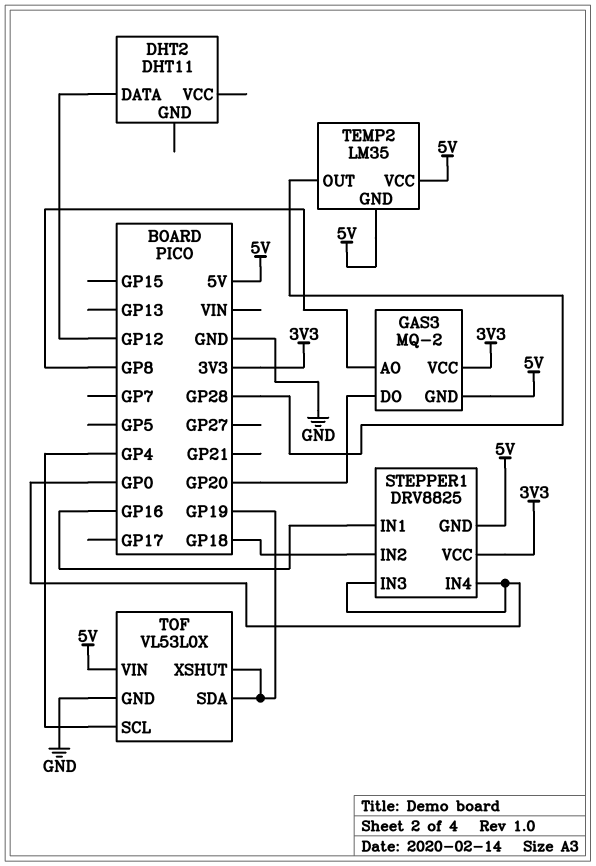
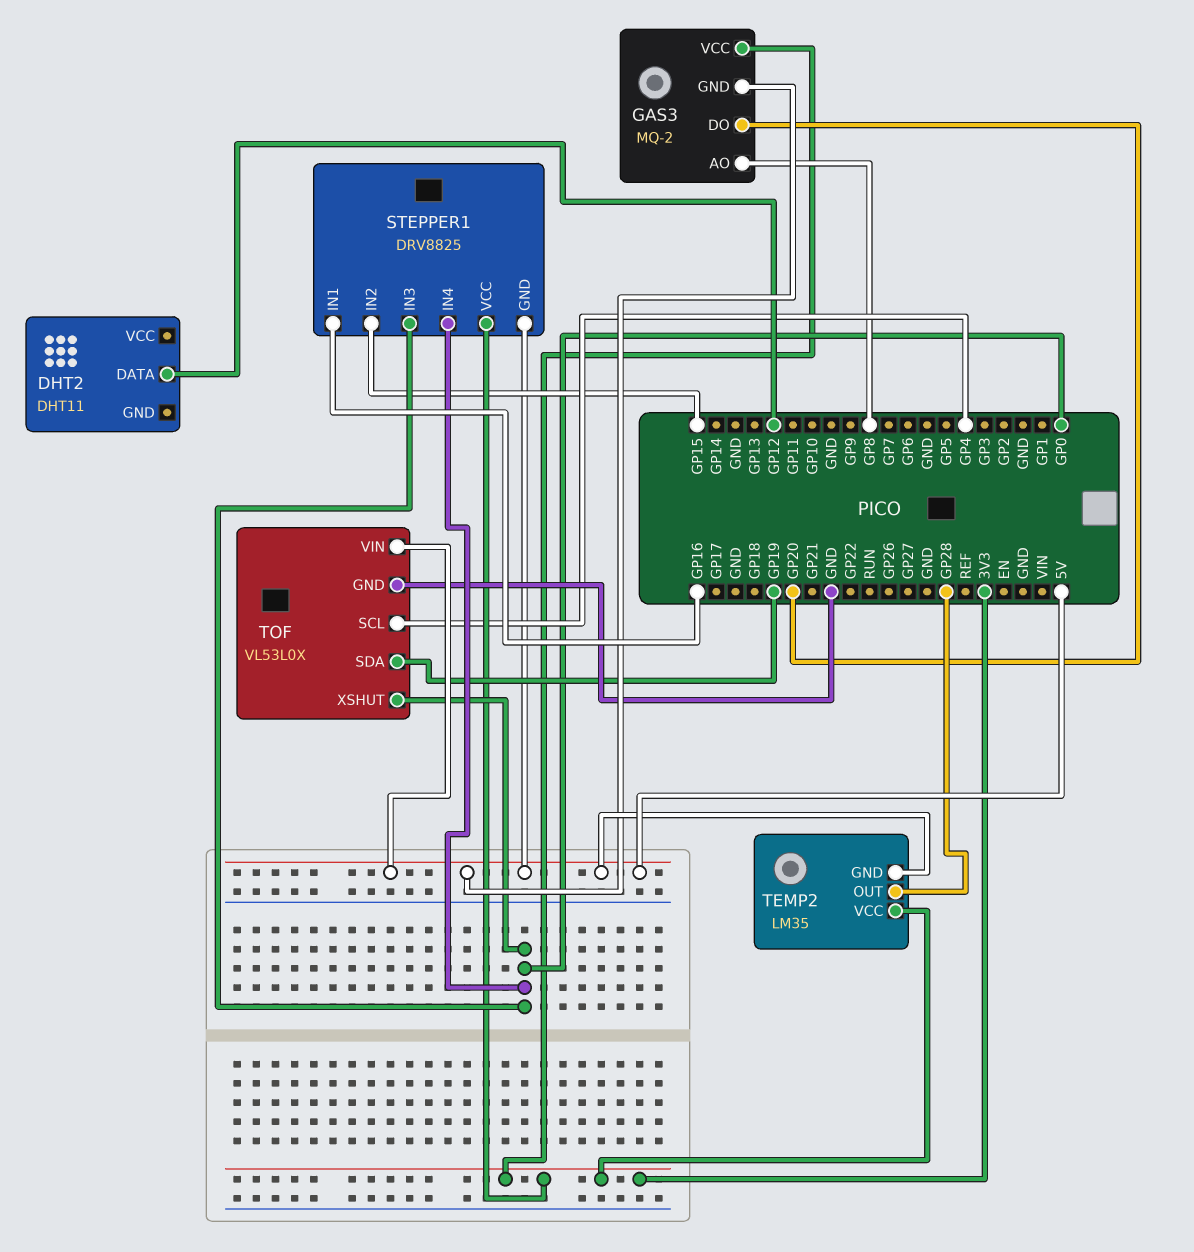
STEPPER1 pin IN2: GP18 -> GP15
TEMP2 pin VCC: 5V -> 3V3
TOF pin XSHUT: GP19 -> GP0

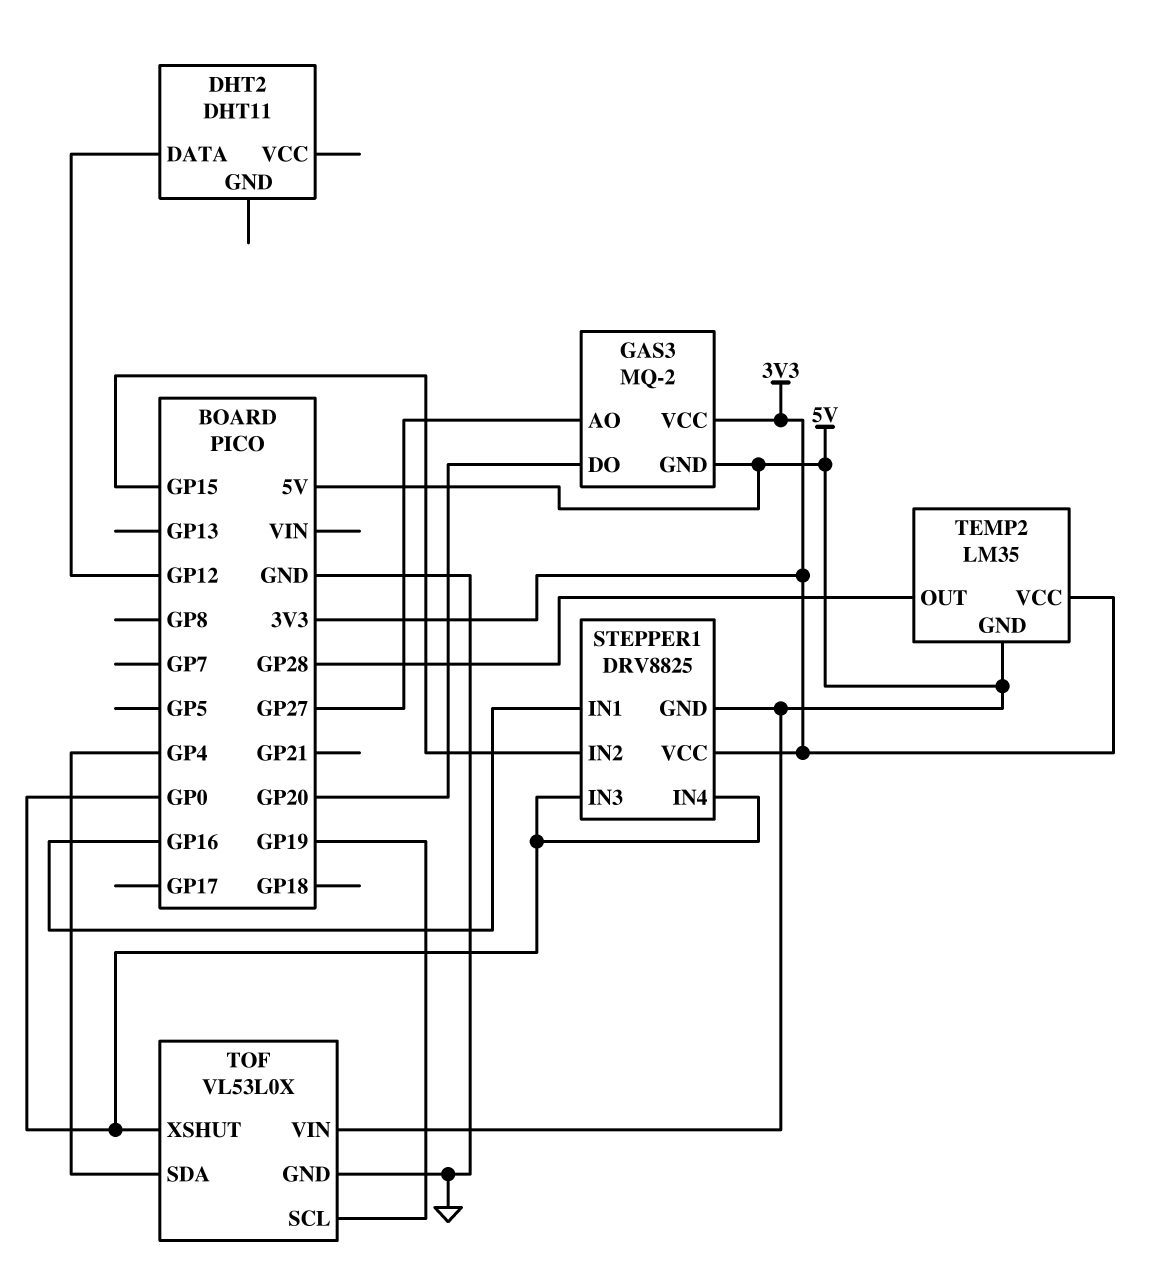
GAS3 pin AO: GP8 -> GP27
TOF pin SCL: GP4 -> GP19
TOF pin SDA: GP19 -> GP4

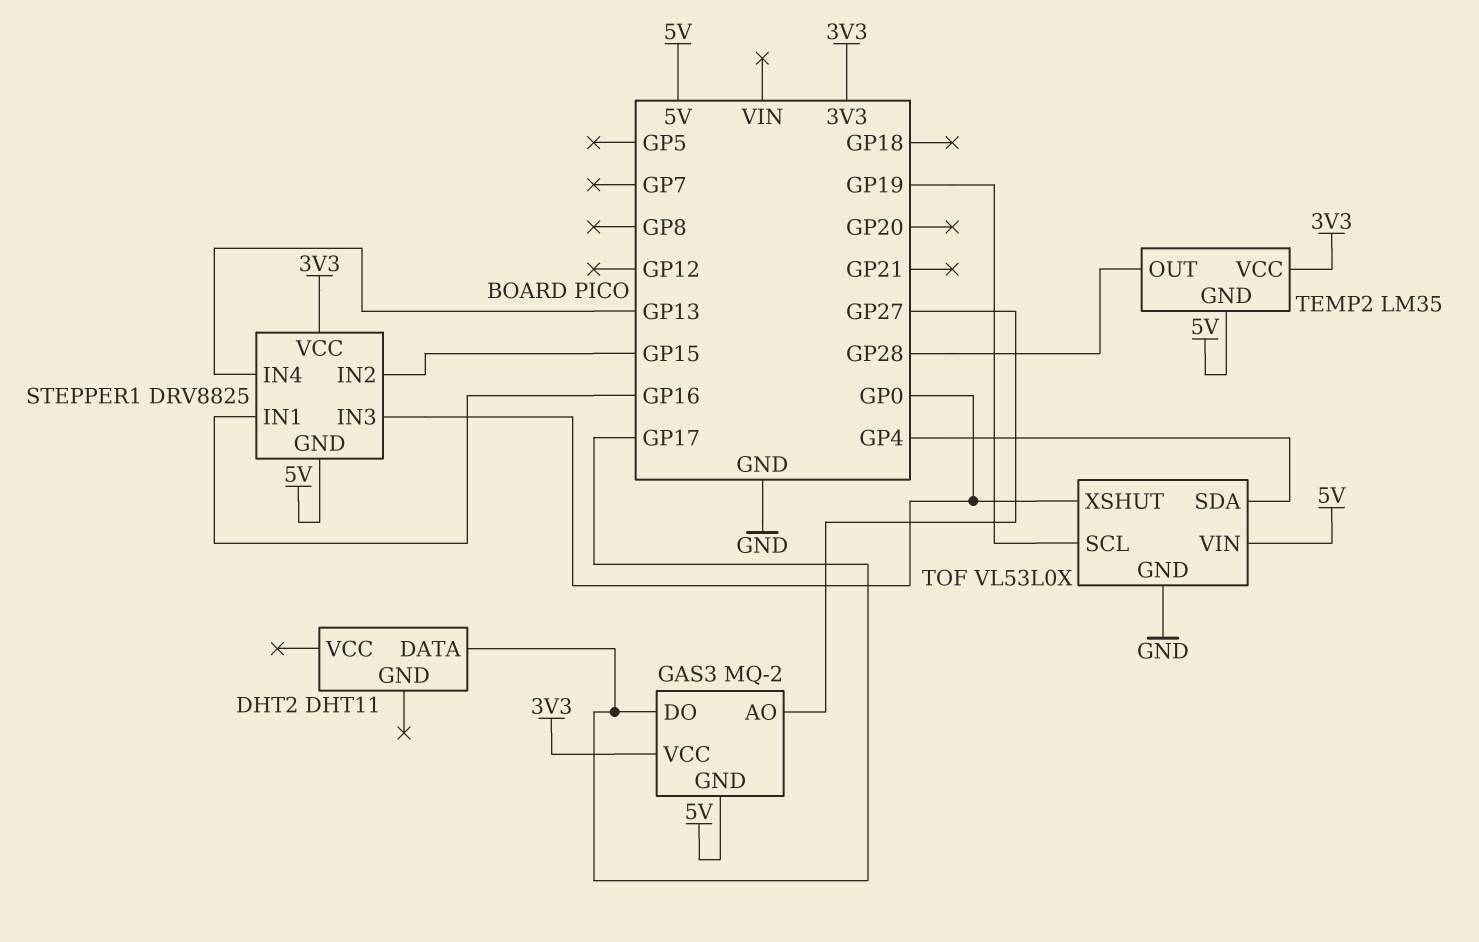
DHT2 pin DATA: GP12 -> GP17
GAS3 pin DO: GP20 -> GP17
STEPPER1 pin IN4: GP0 -> GP13

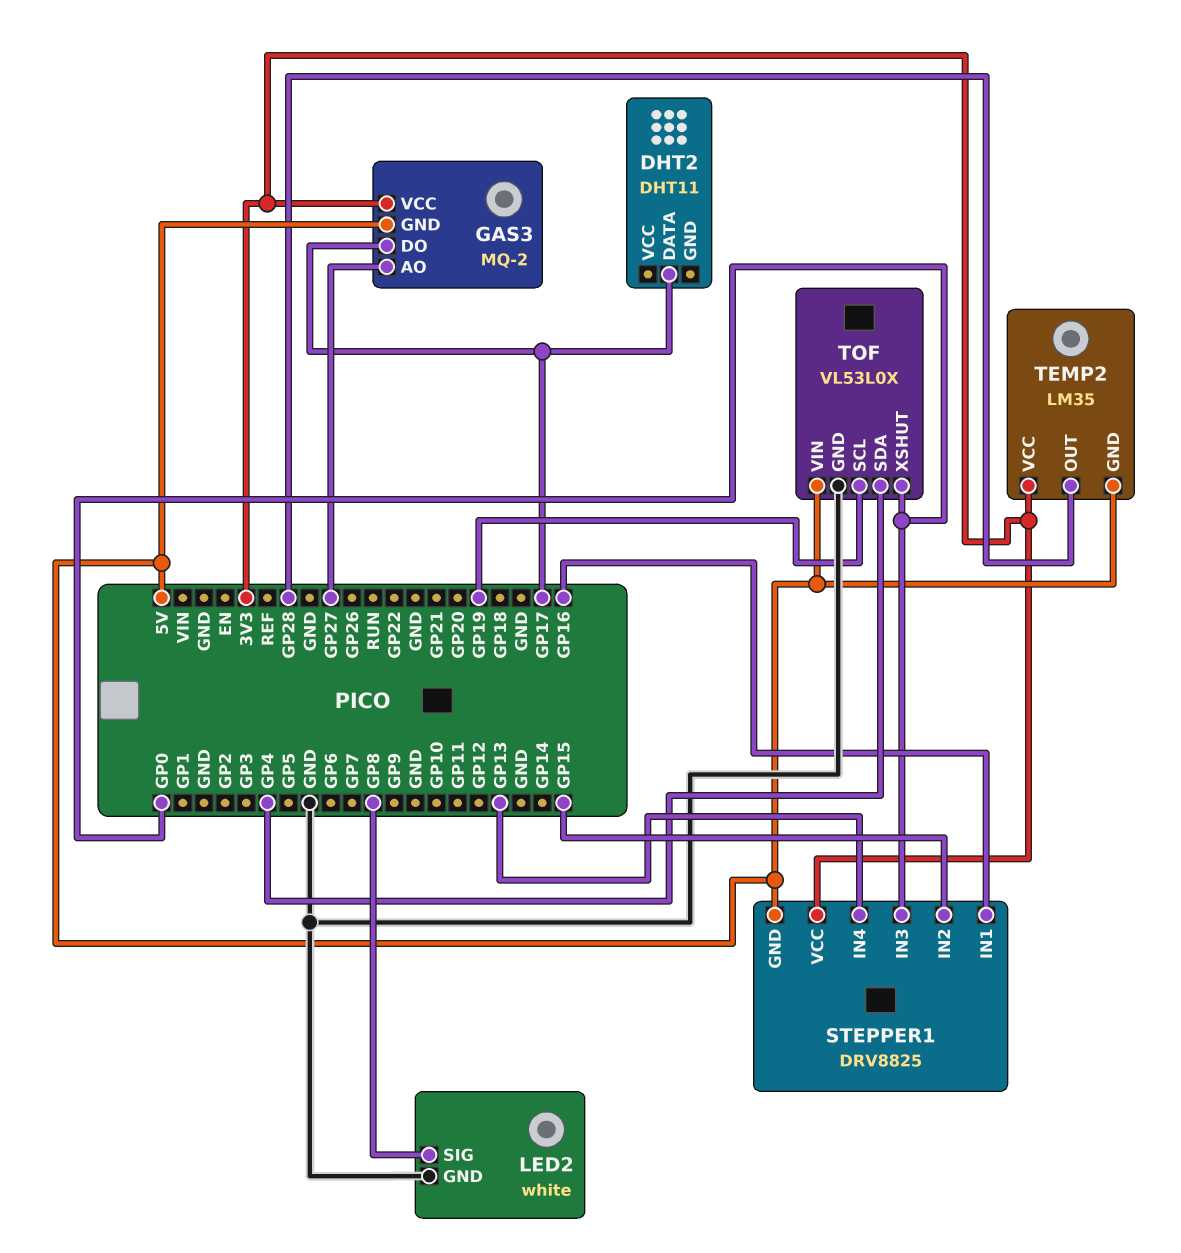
LED2: none -> white
LED2 pin GND: none -> GND
LED2 pin SIG: none -> GP8

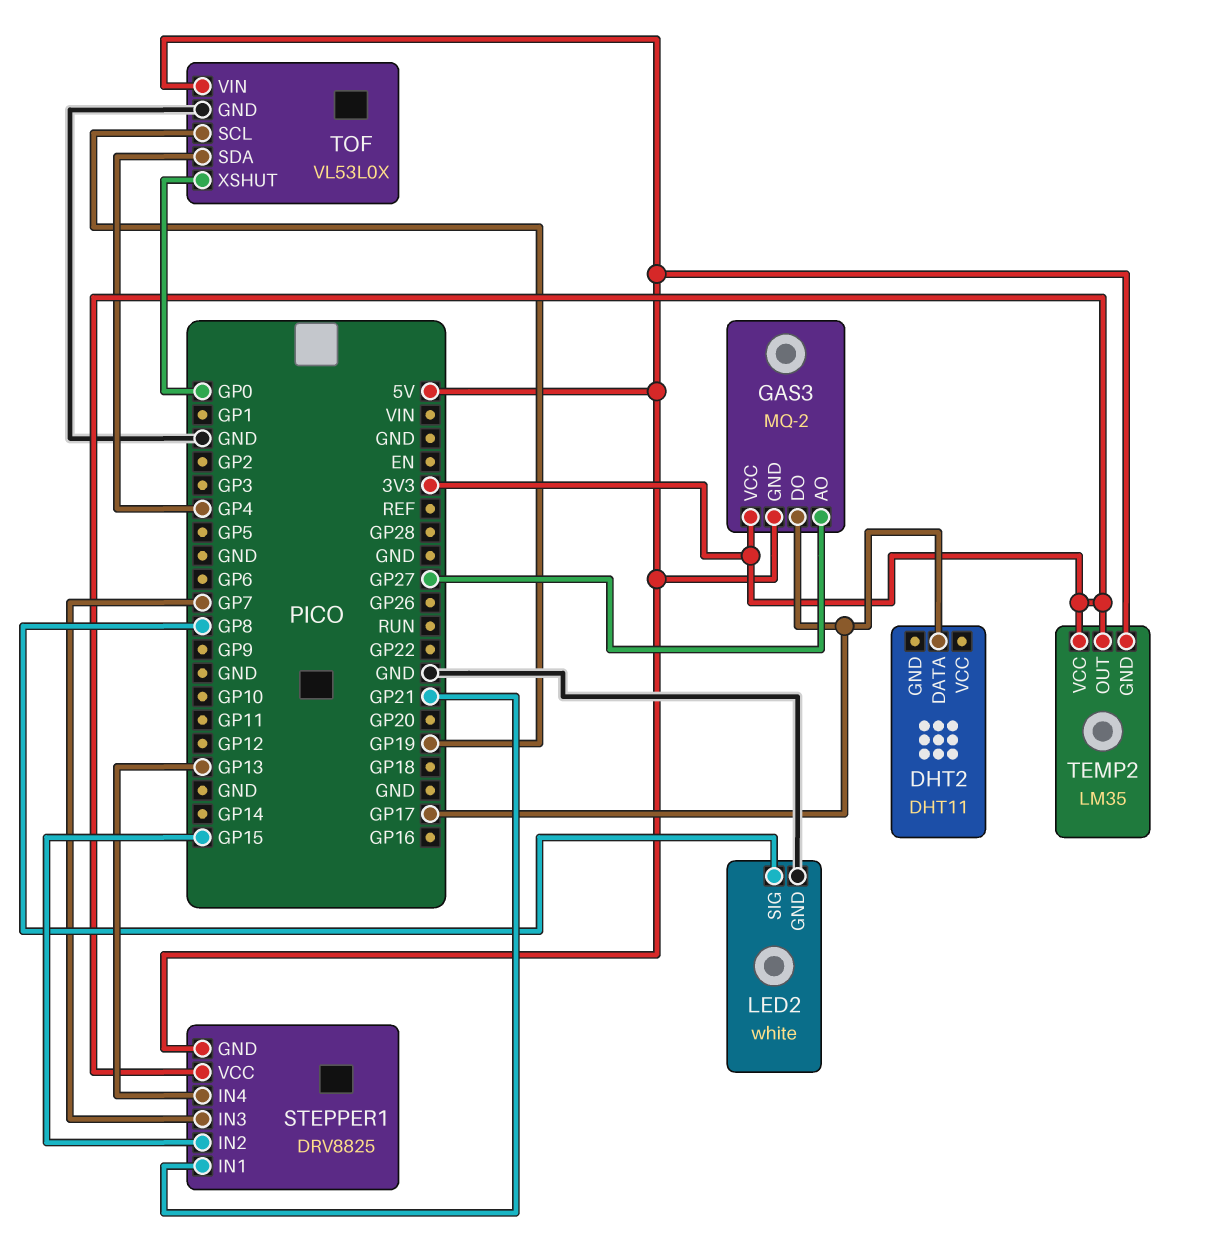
STEPPER1 pin IN1: GP16 -> GP21
STEPPER1 pin IN3: GP0 -> GP7
TEMP2 pin OUT: GP28 -> 3V3

